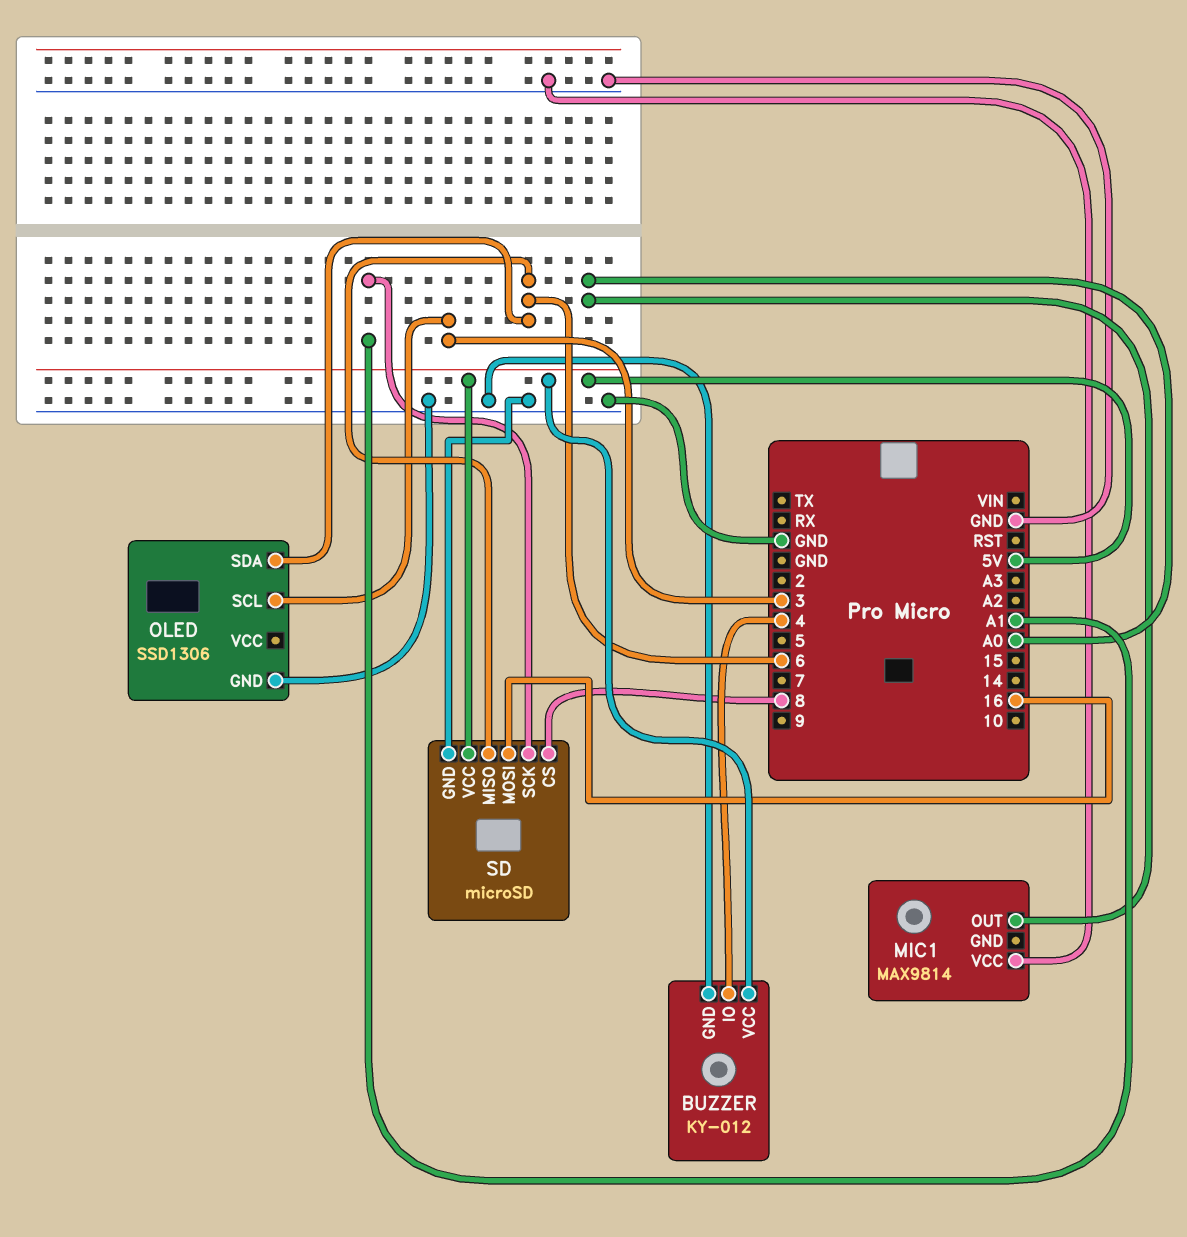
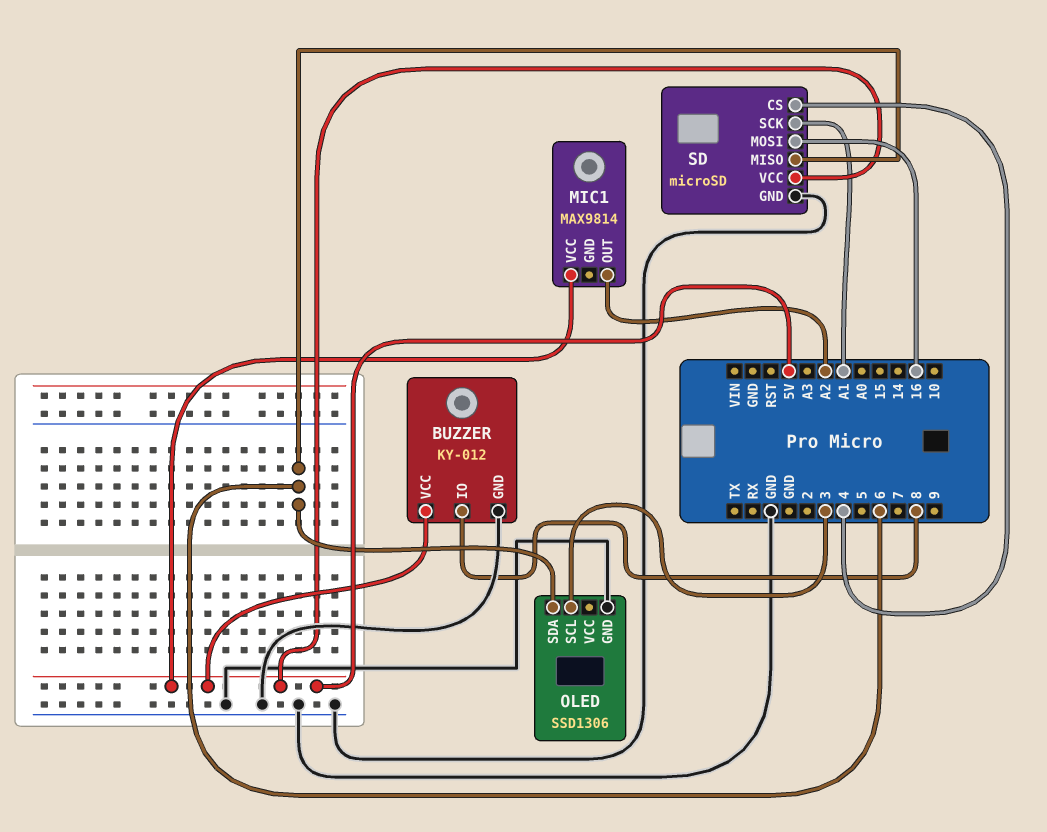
BUZZER pin IO: 4 -> 8
MIC1 pin OUT: A0 -> A2
MIC1 pin VCC: GND -> 5V
SD pin CS: 8 -> 4

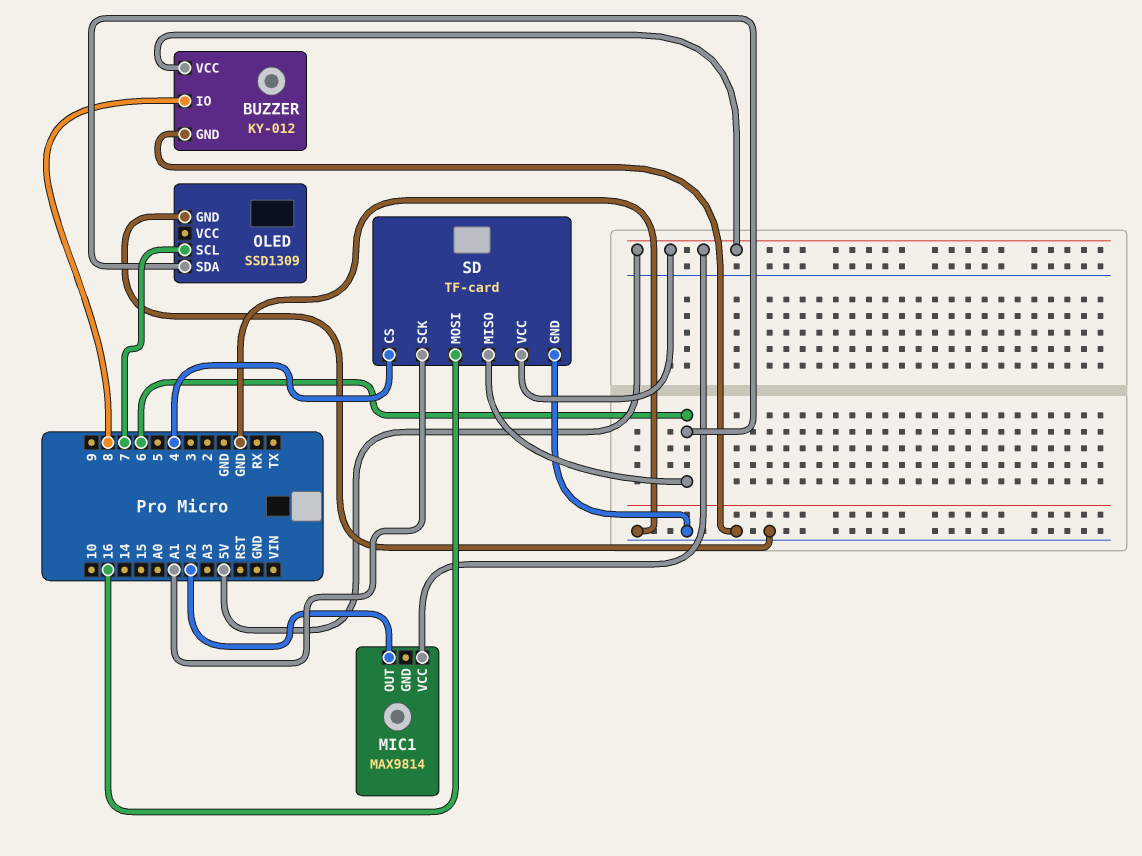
OLED: SSD1306 -> SSD1309
OLED pin SCL: 3 -> 7
SD: microSD -> TF-card

